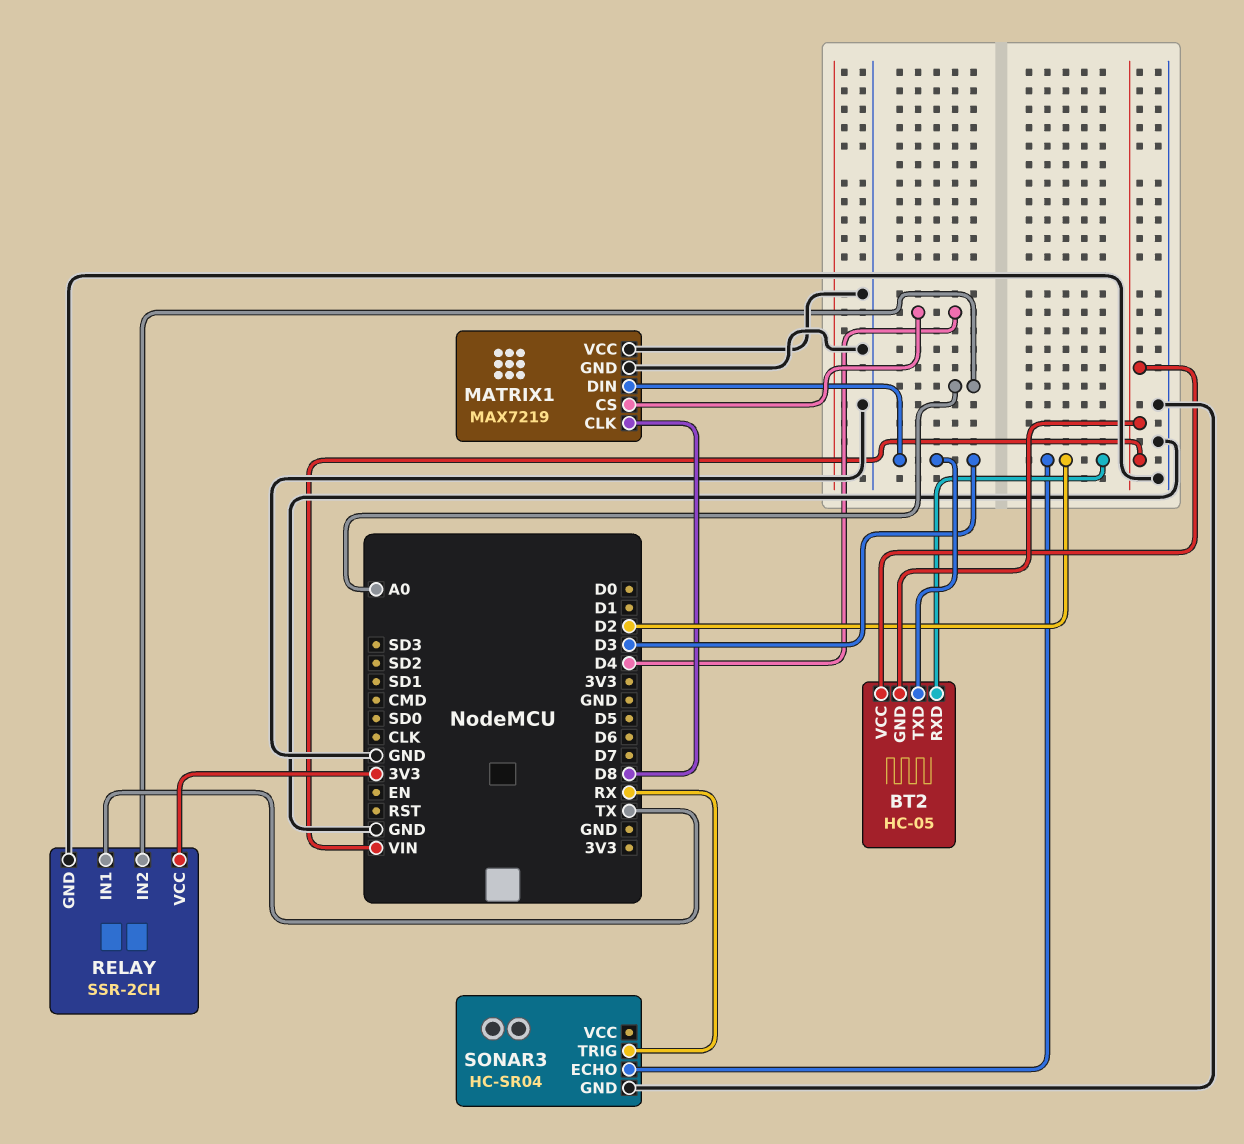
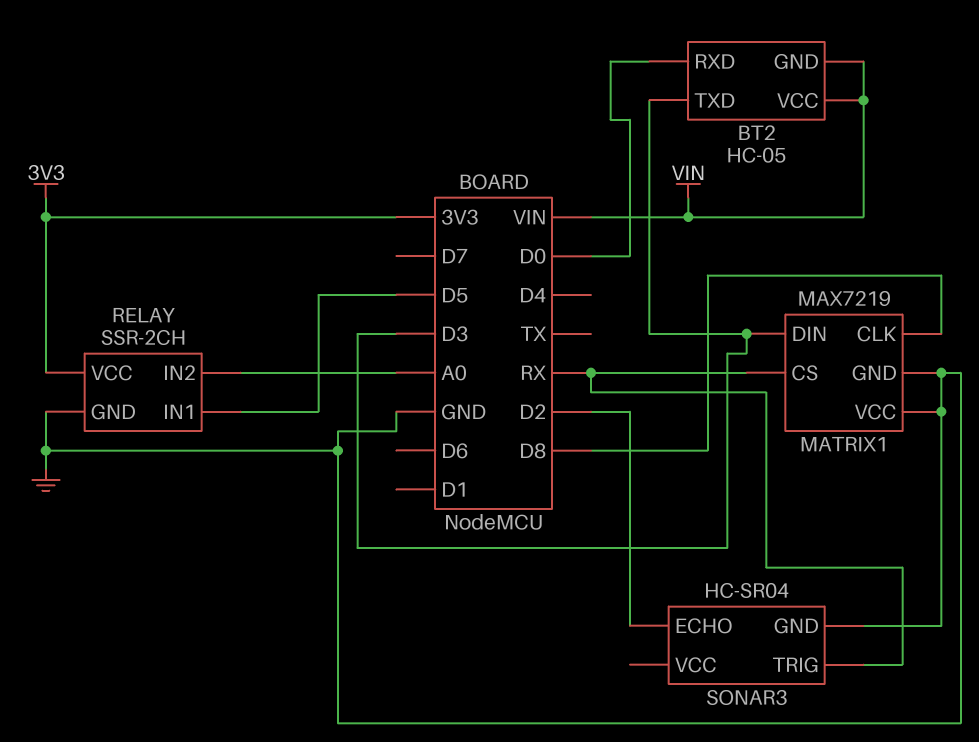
BT2 pin RXD: D2 -> D0
MATRIX1 pin CS: D4 -> RX
RELAY pin IN1: TX -> D5

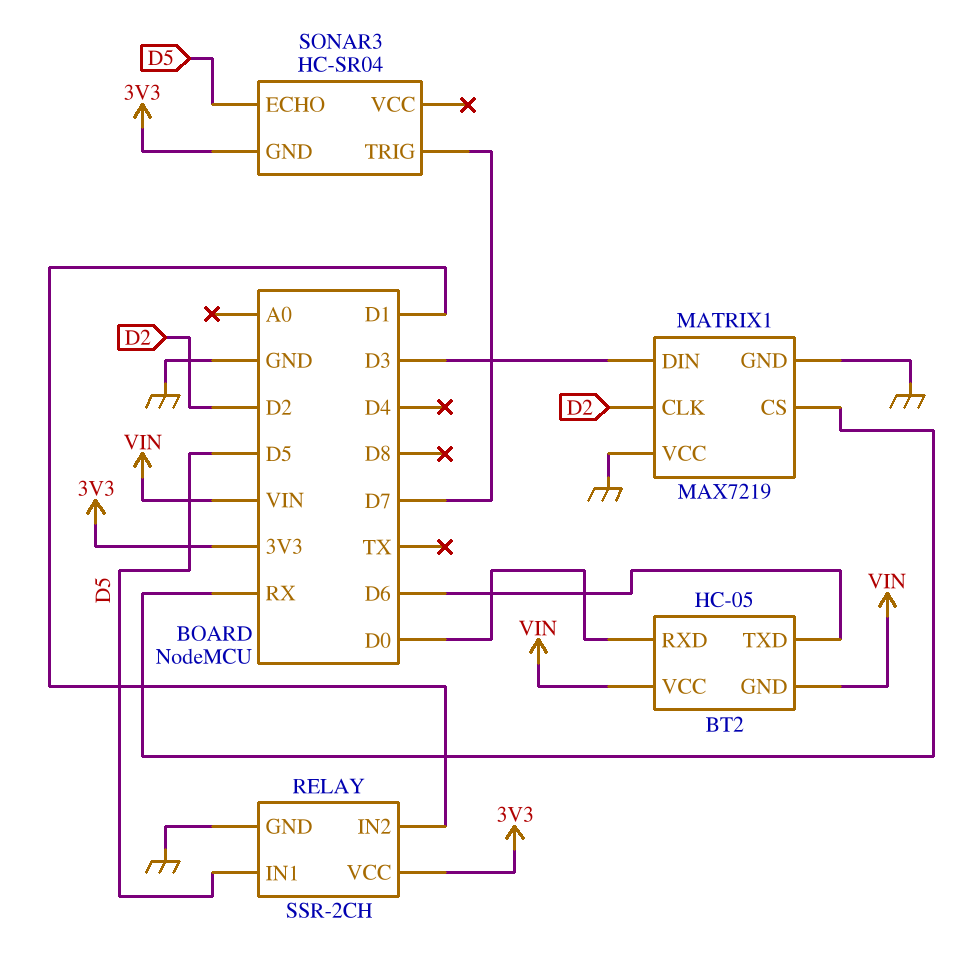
BT2 pin TXD: D3 -> D6
MATRIX1 pin CLK: D8 -> D2
RELAY pin IN2: A0 -> D1
SONAR3 pin ECHO: D2 -> D5
SONAR3 pin GND: GND -> 3V3
SONAR3 pin TRIG: RX -> D7

